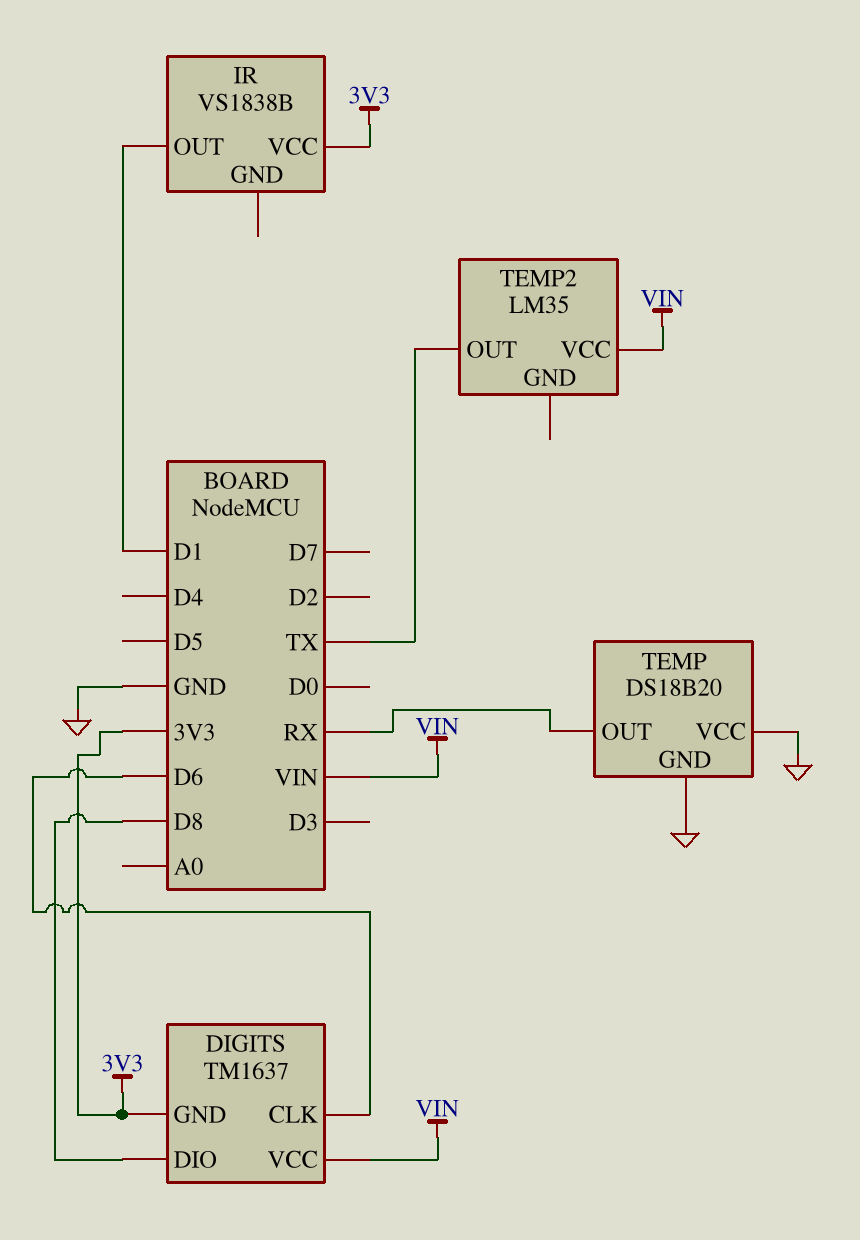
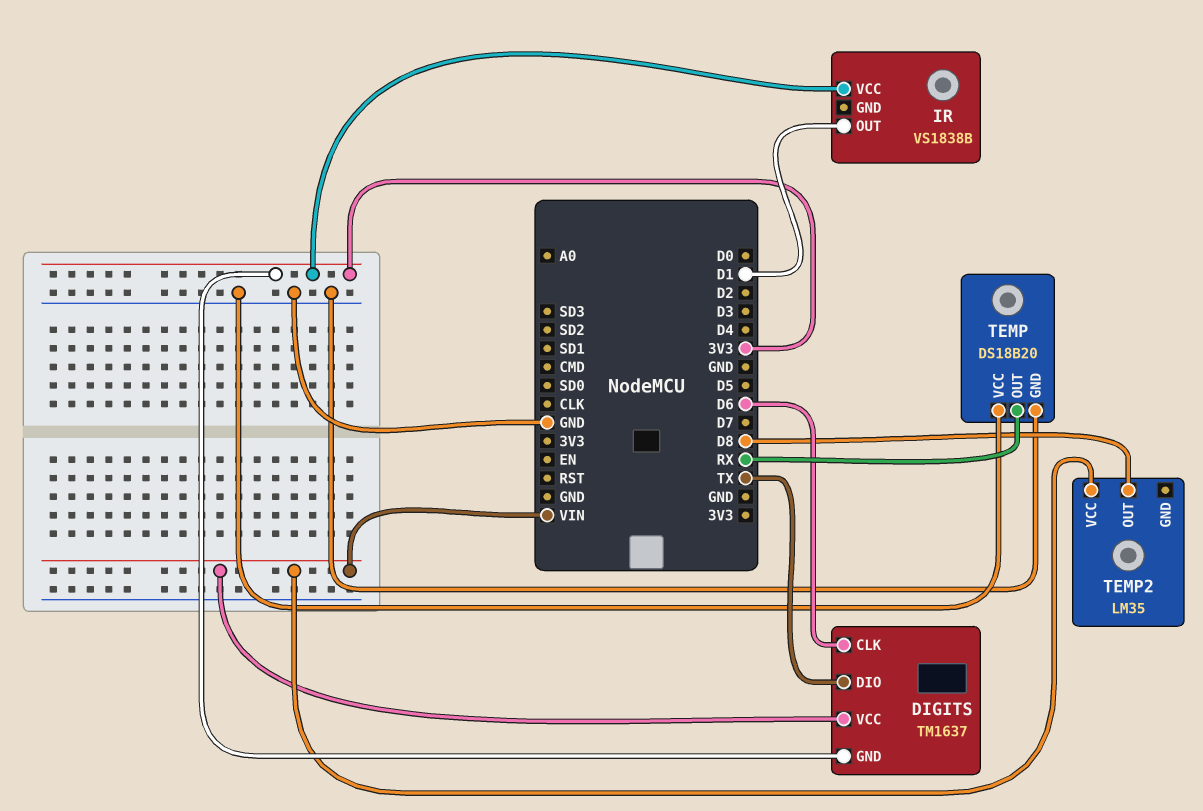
DIGITS pin DIO: D8 -> TX
TEMP2 pin OUT: TX -> D8

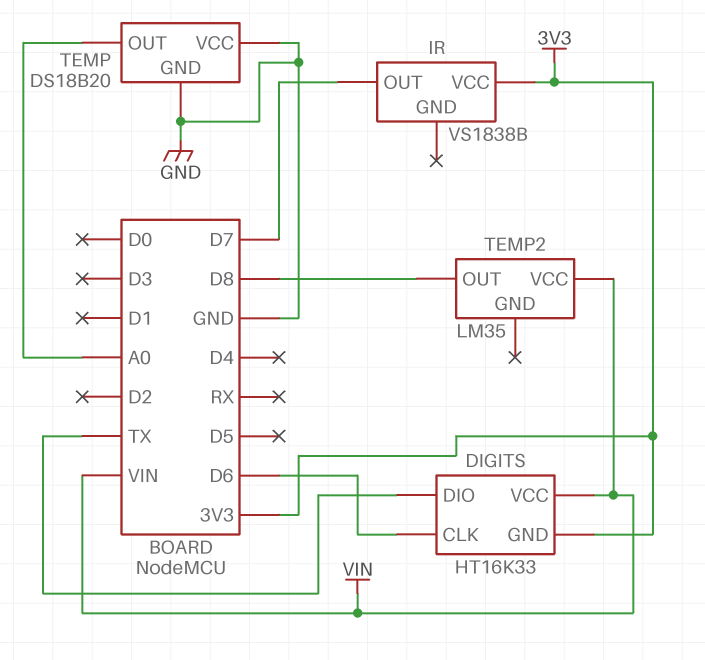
DIGITS: TM1637 -> HT16K33
IR pin OUT: D1 -> D7
TEMP pin OUT: RX -> A0

